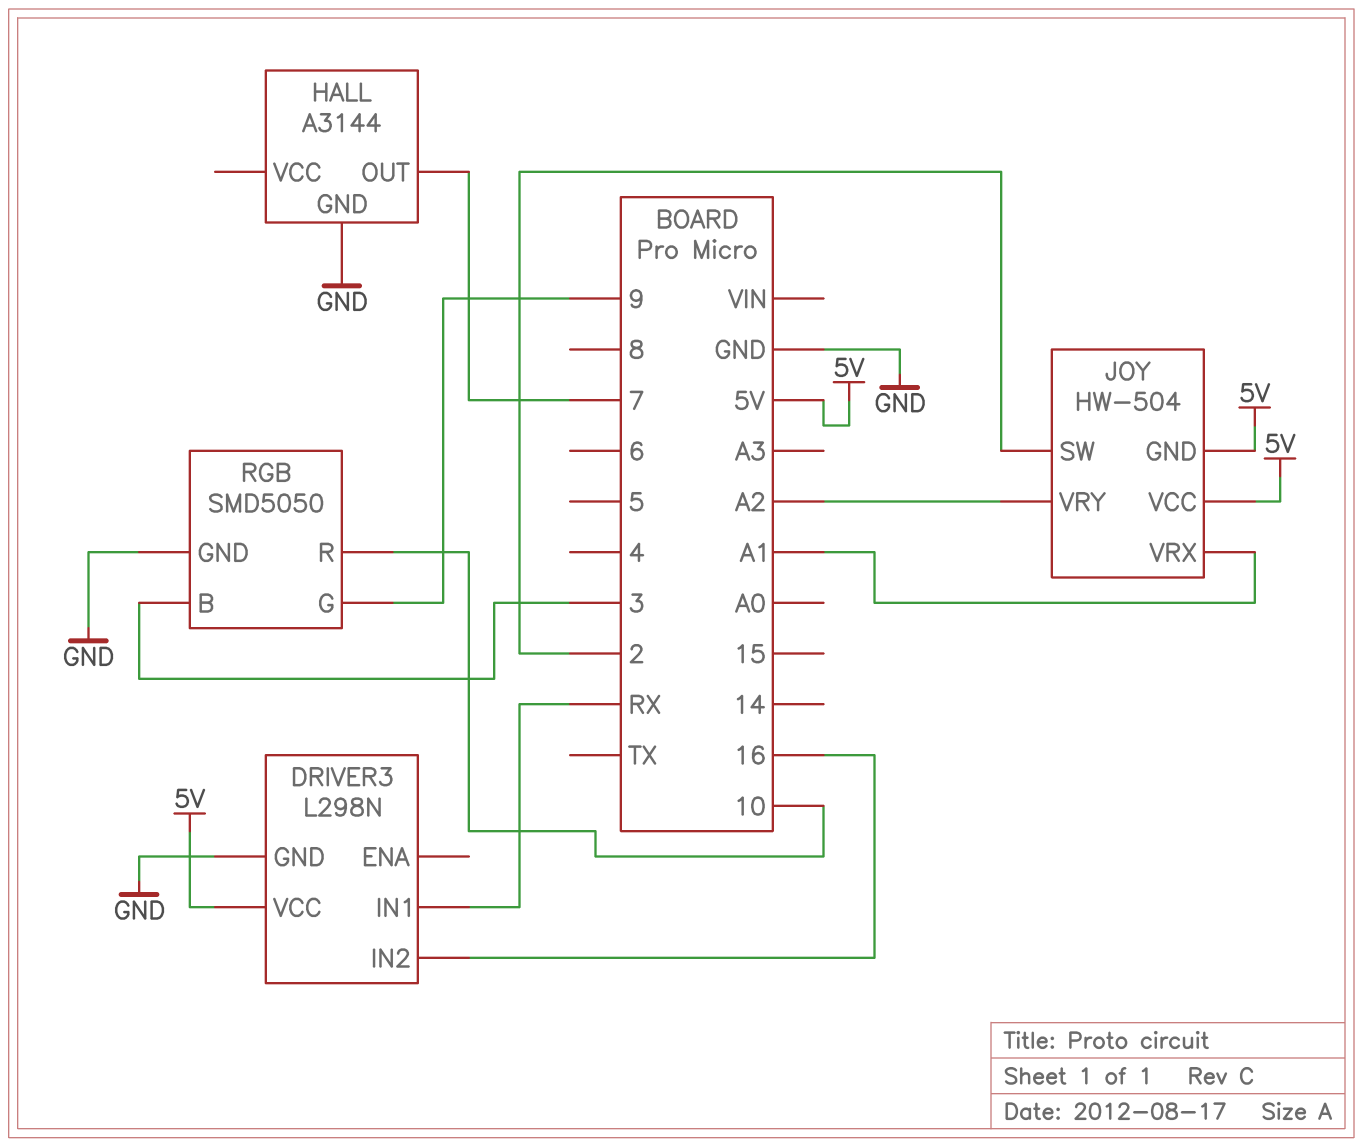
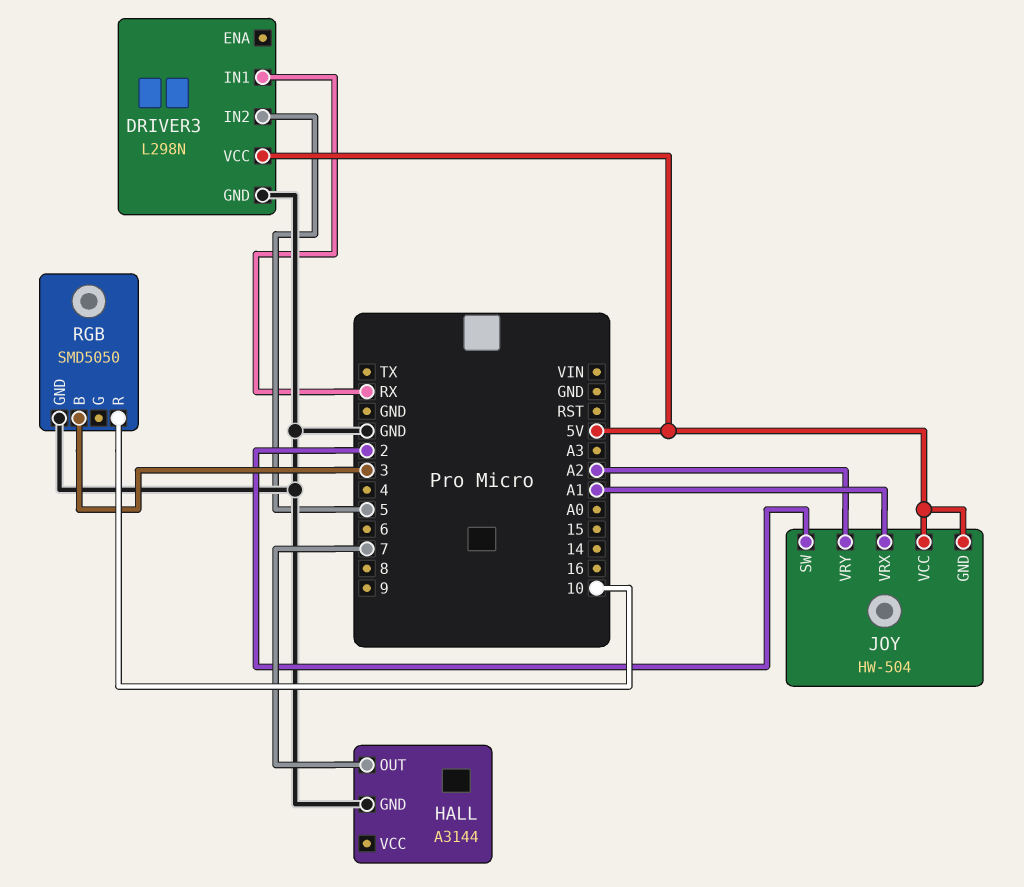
DRIVER3 pin IN2: 16 -> 5
RGB pin G: 9 -> none

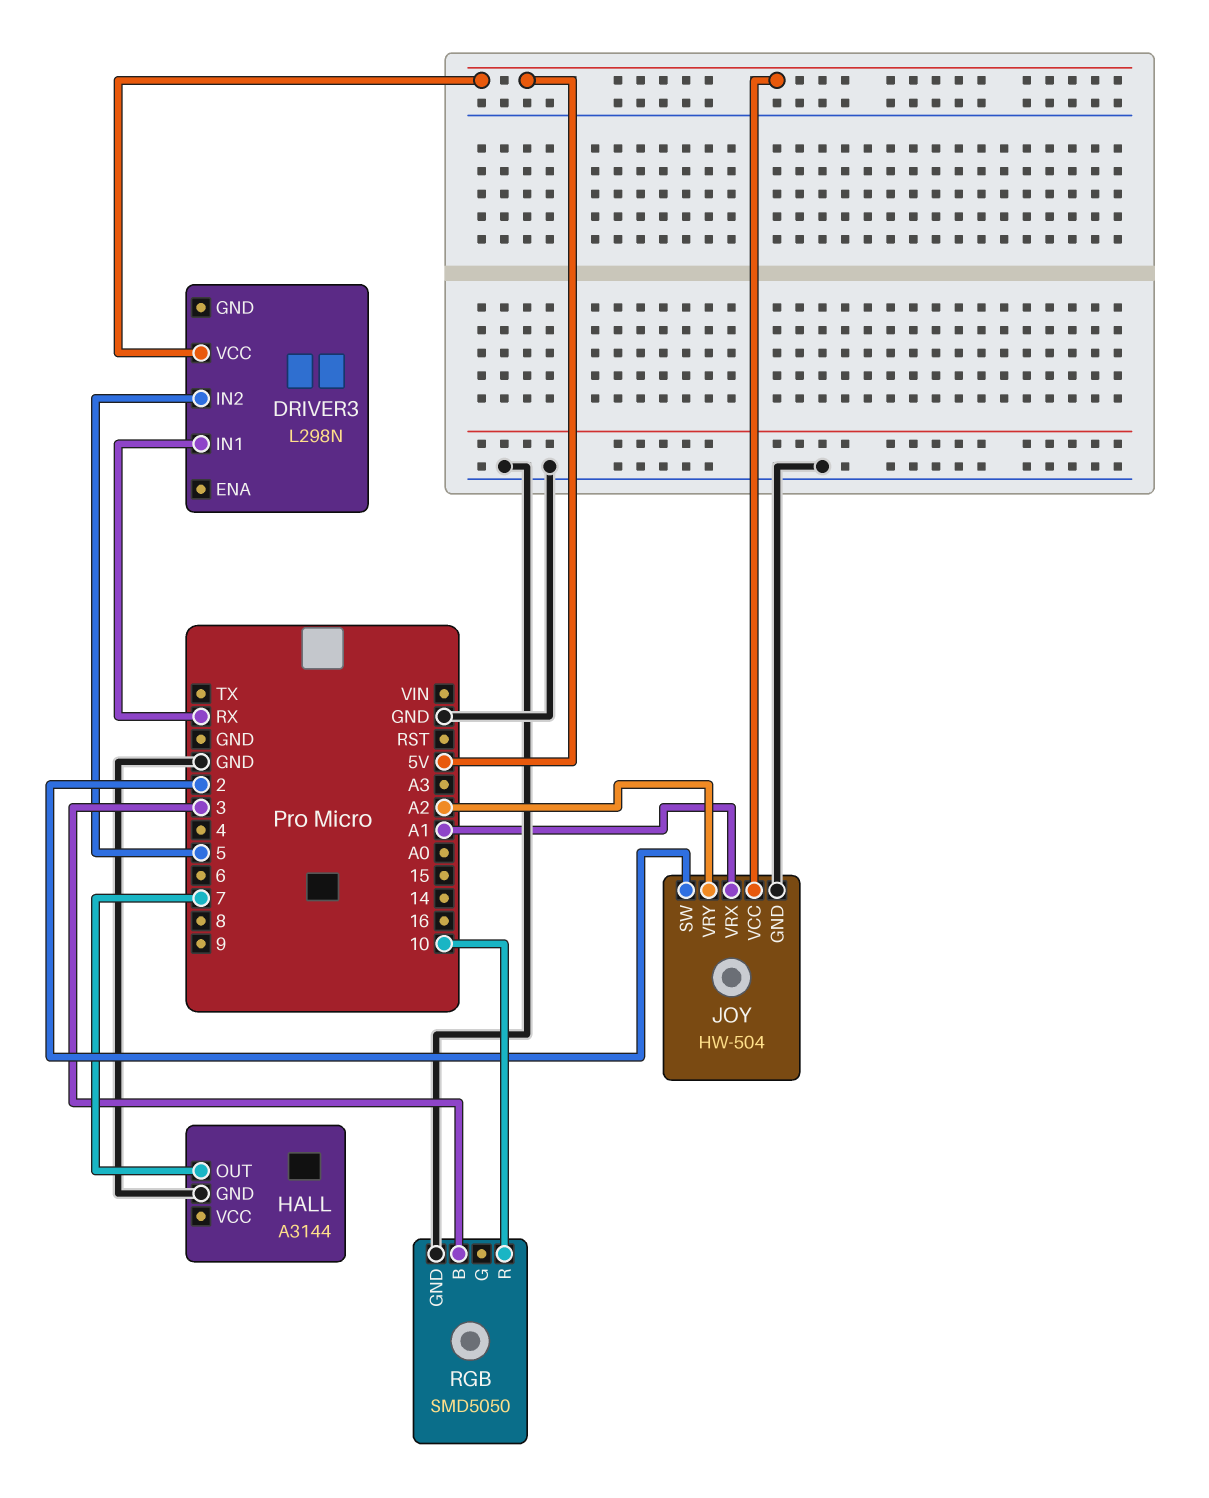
DRIVER3 pin GND: GND -> none
JOY pin GND: 5V -> GND

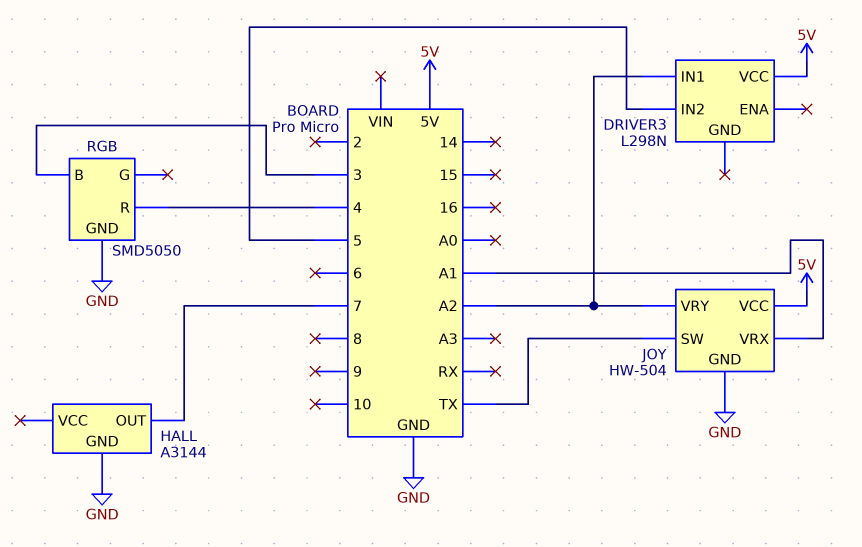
DRIVER3 pin IN1: RX -> A2
JOY pin SW: 2 -> TX
RGB pin R: 10 -> 4

